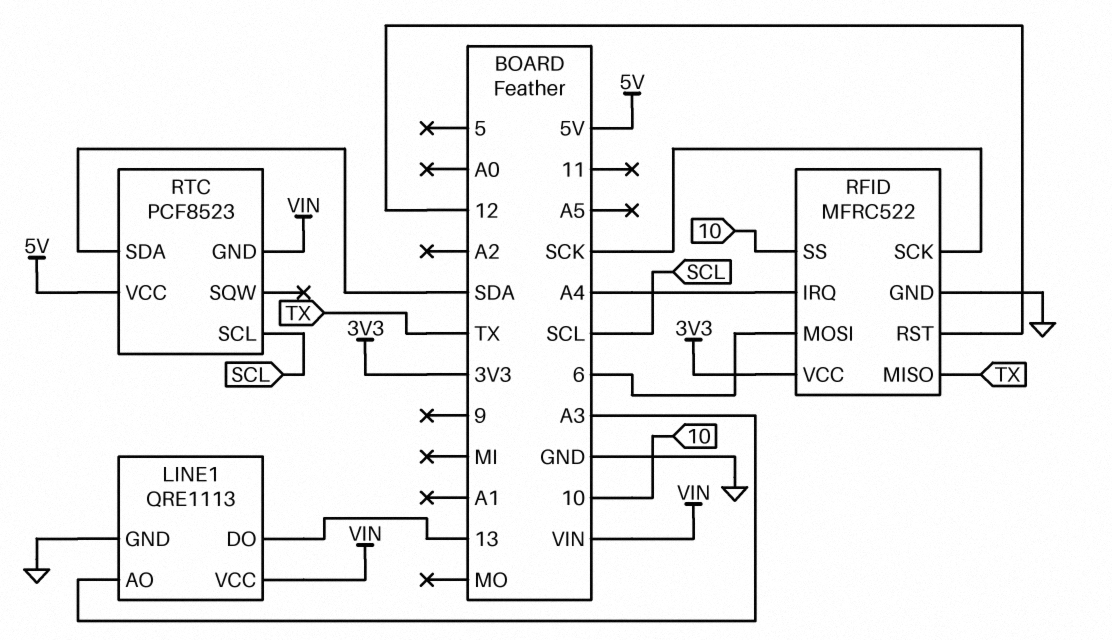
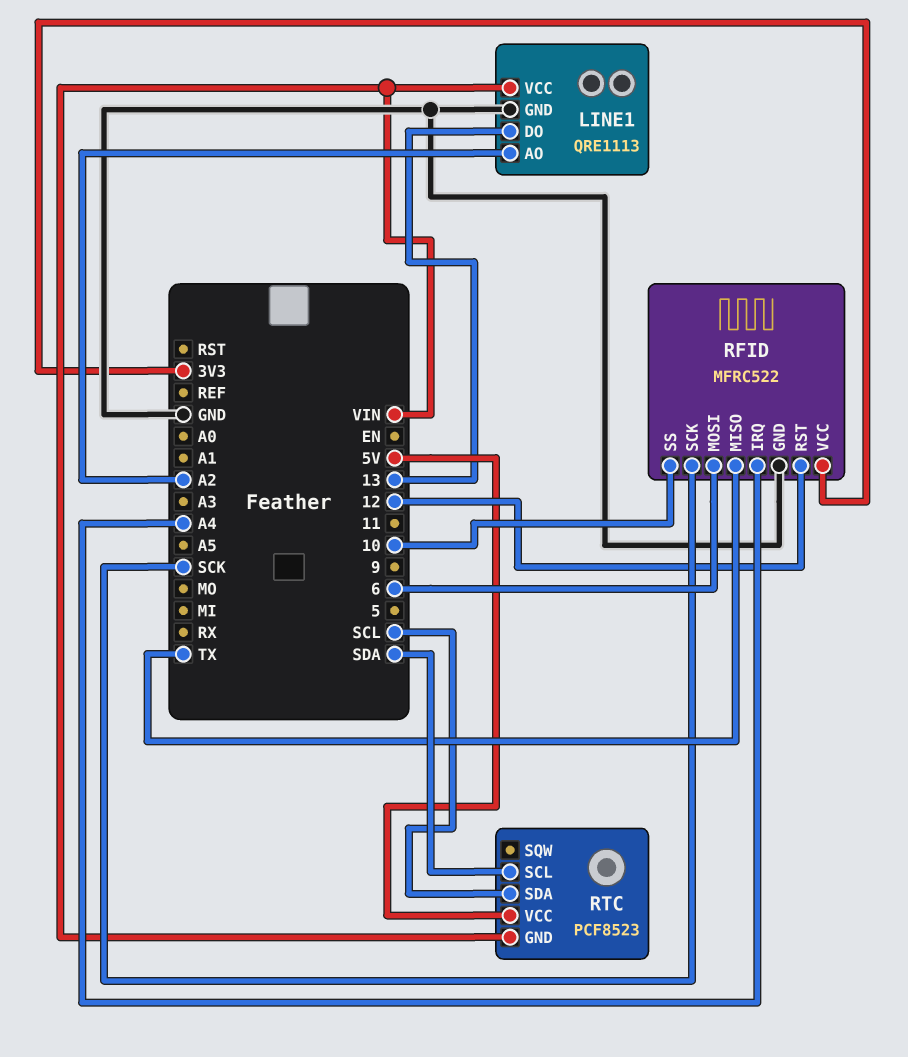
LINE1 pin AO: A3 -> A2
RTC pin SCL: SCL -> SDA
RTC pin SDA: SDA -> SCL

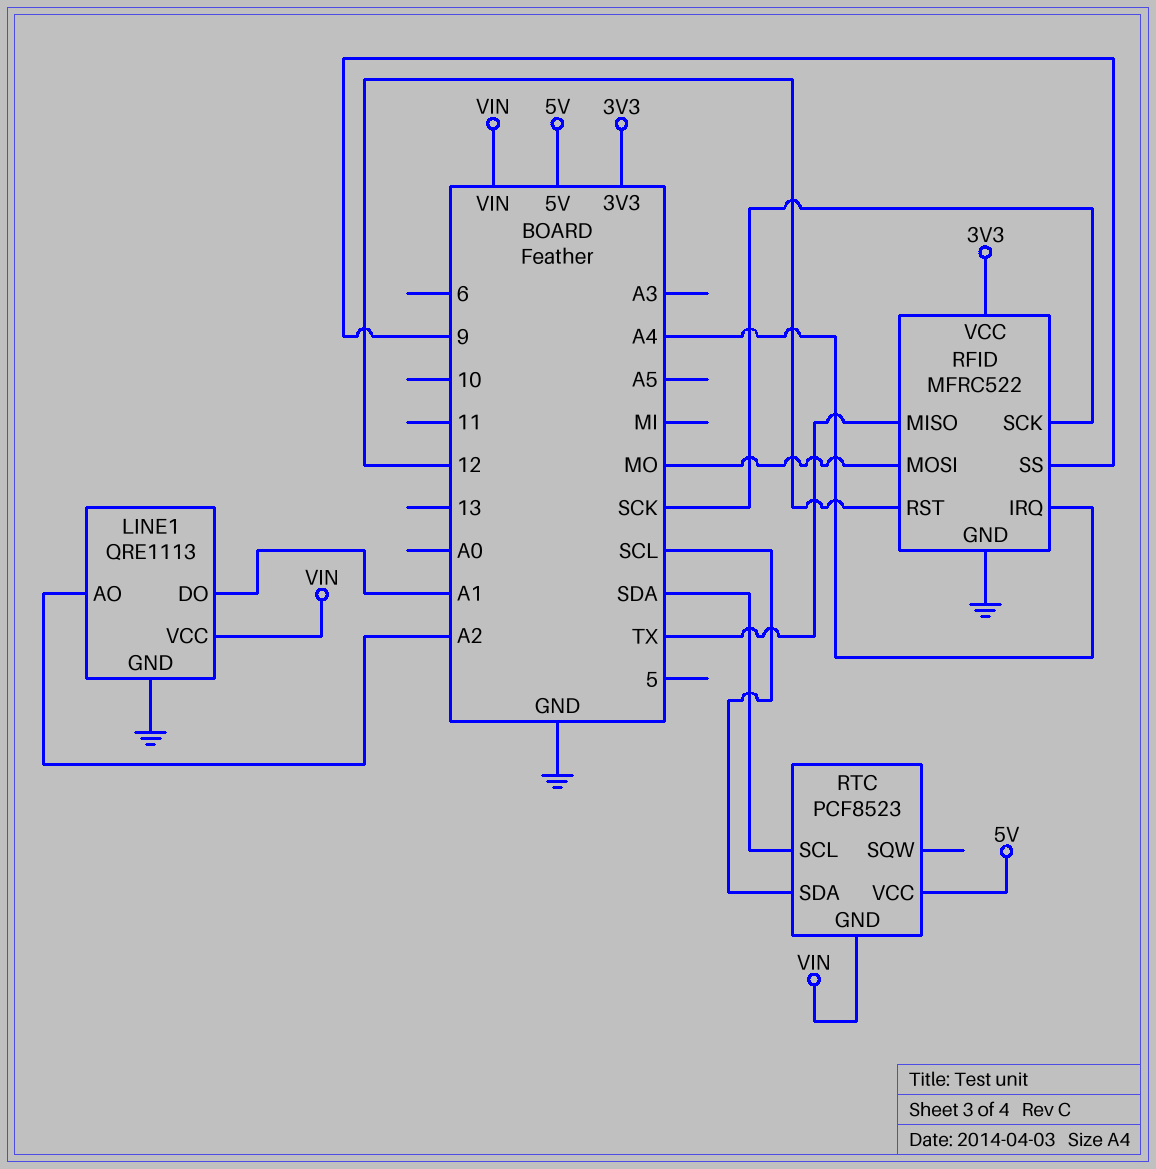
LINE1 pin DO: 13 -> A1
RFID pin MOSI: 6 -> MO
RFID pin SS: 10 -> 9

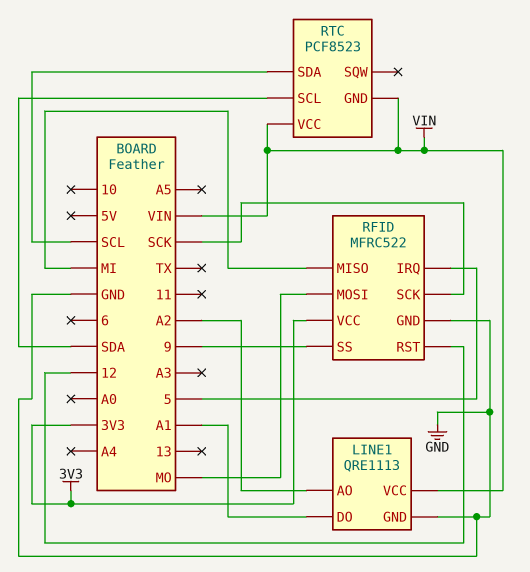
RFID pin IRQ: A4 -> 5
RFID pin MISO: TX -> MI
RTC pin VCC: 5V -> VIN

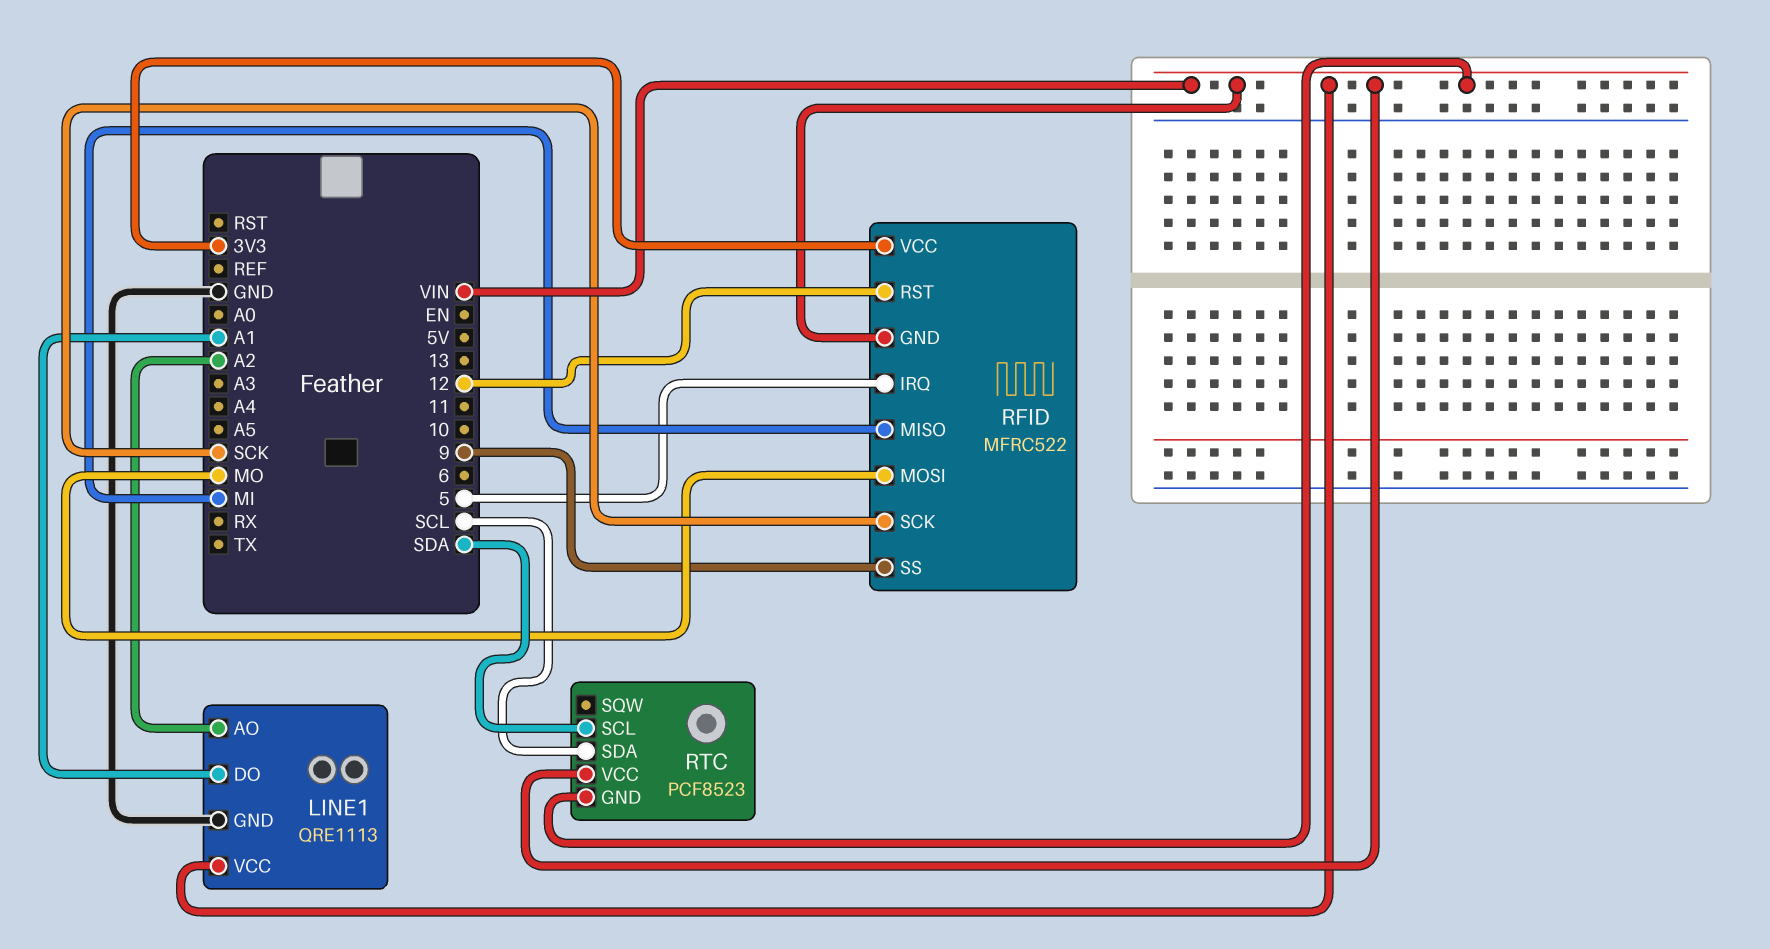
RFID pin GND: GND -> VIN

